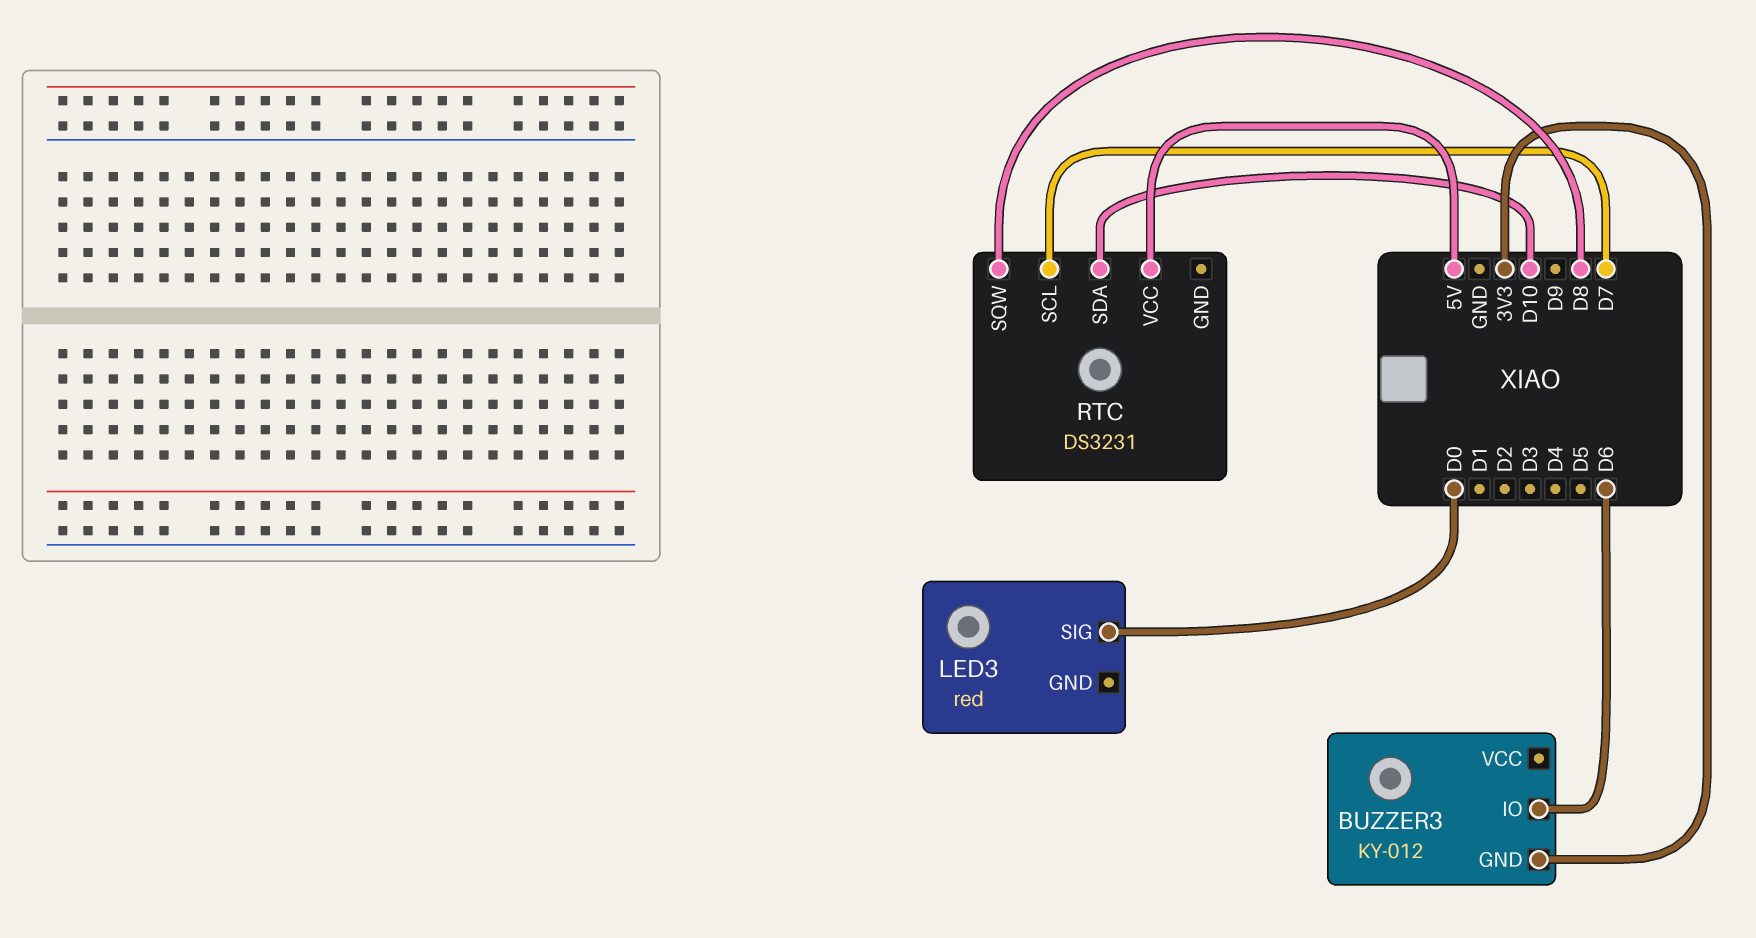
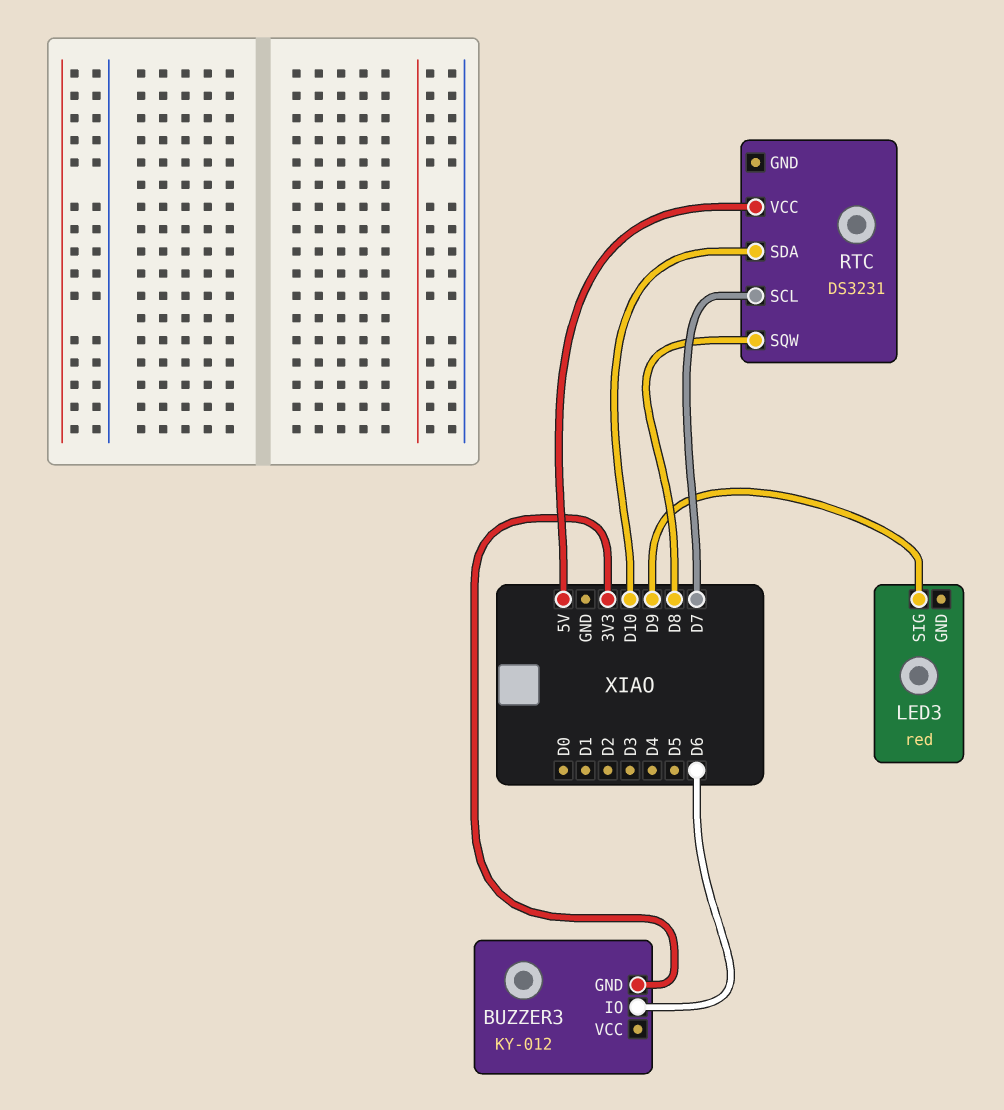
LED3 pin SIG: D0 -> D9

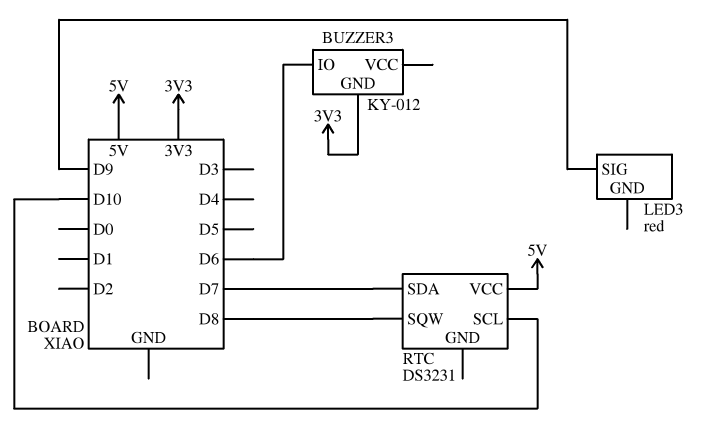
RTC pin SCL: D7 -> D10
RTC pin SDA: D10 -> D7

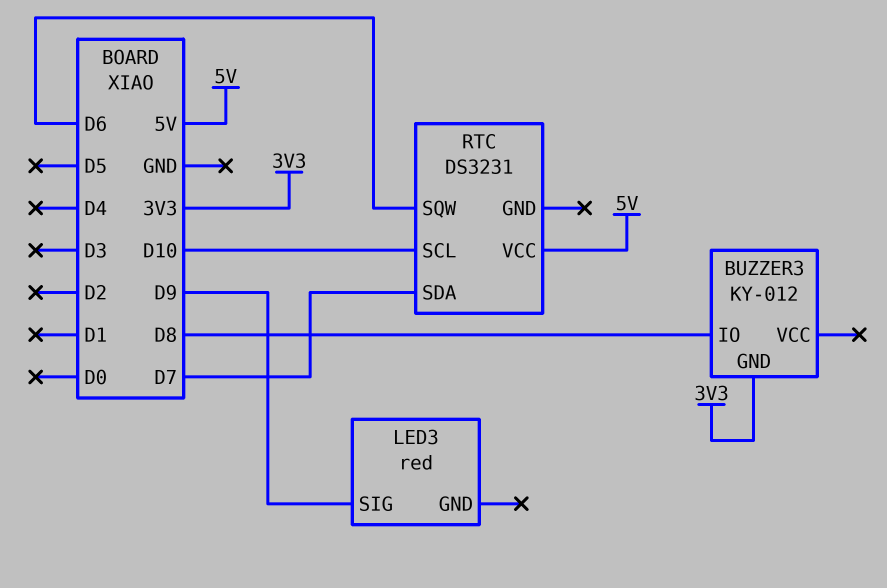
BUZZER3 pin IO: D6 -> D8
RTC pin SQW: D8 -> D6

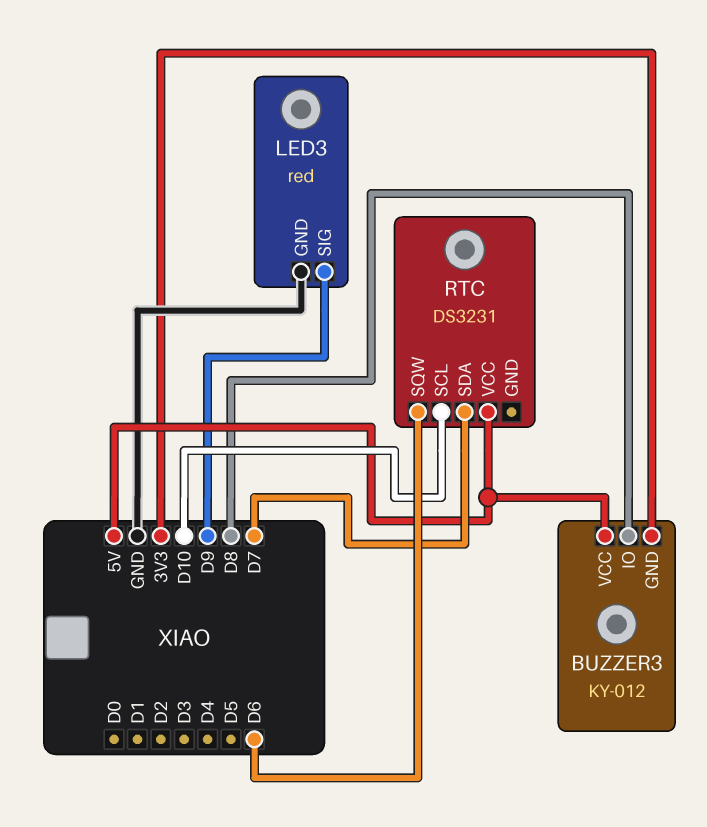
BUZZER3 pin VCC: none -> 5V
LED3 pin GND: none -> GND

